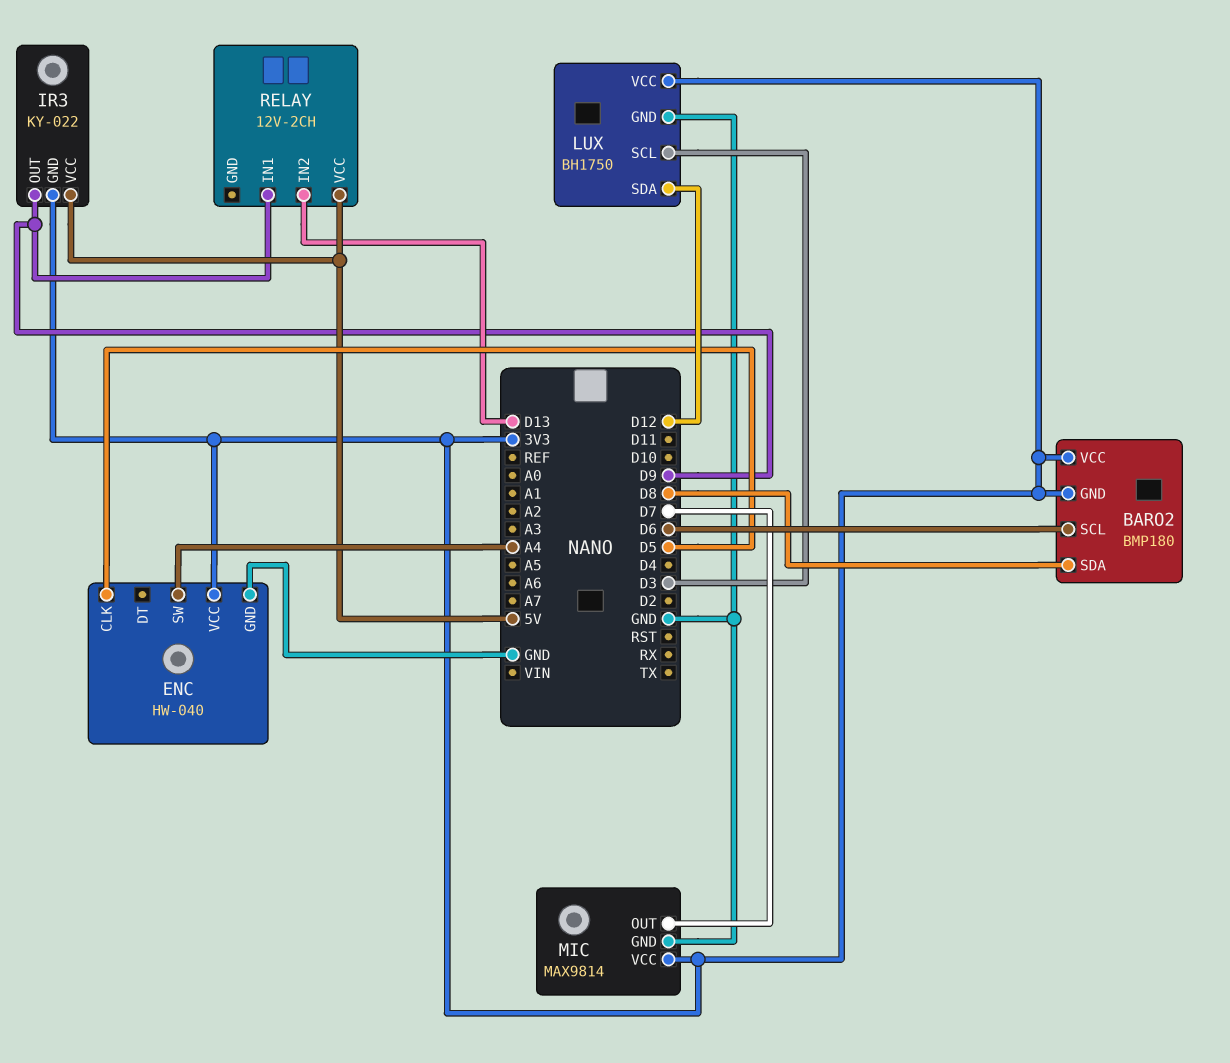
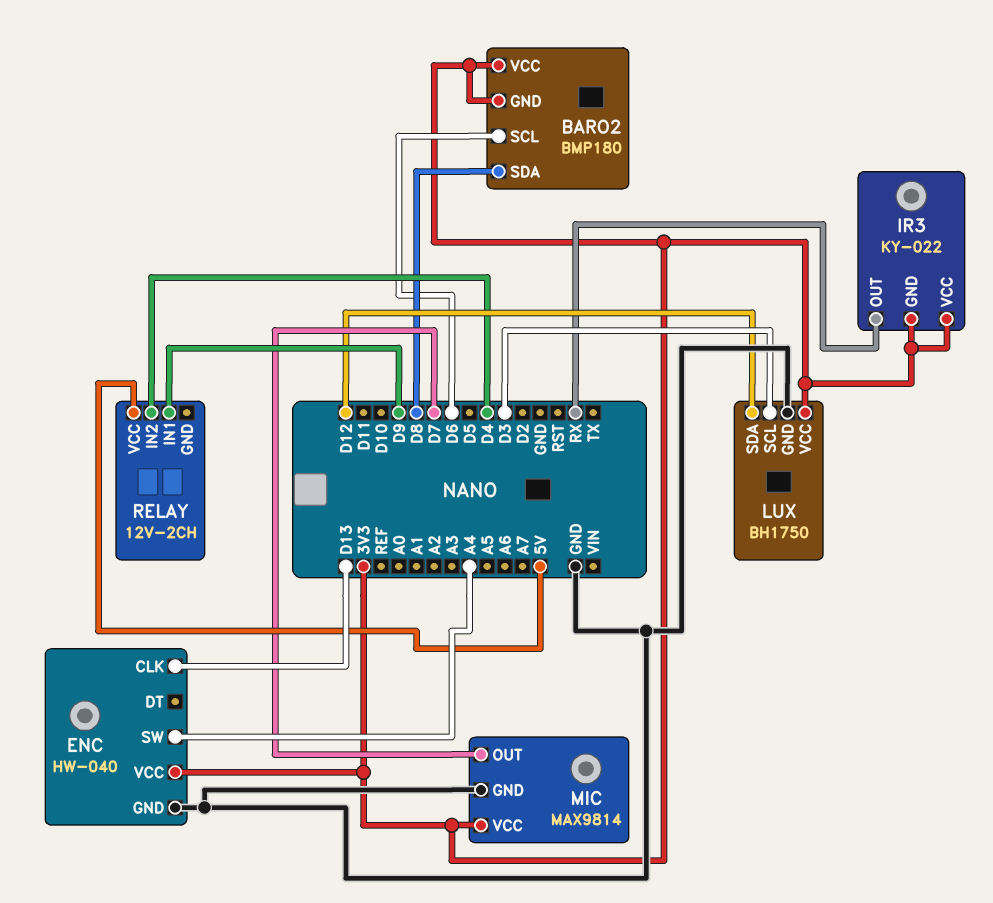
ENC pin CLK: D5 -> D13
IR3 pin OUT: D9 -> RX
IR3 pin VCC: 5V -> 3V3
RELAY pin IN2: D13 -> D4

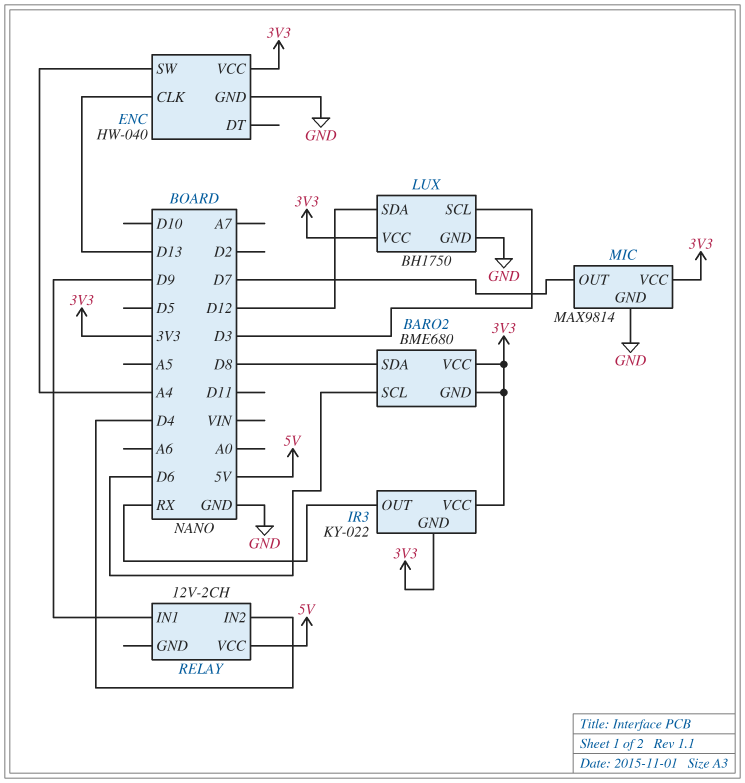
BARO2: BMP180 -> BME680

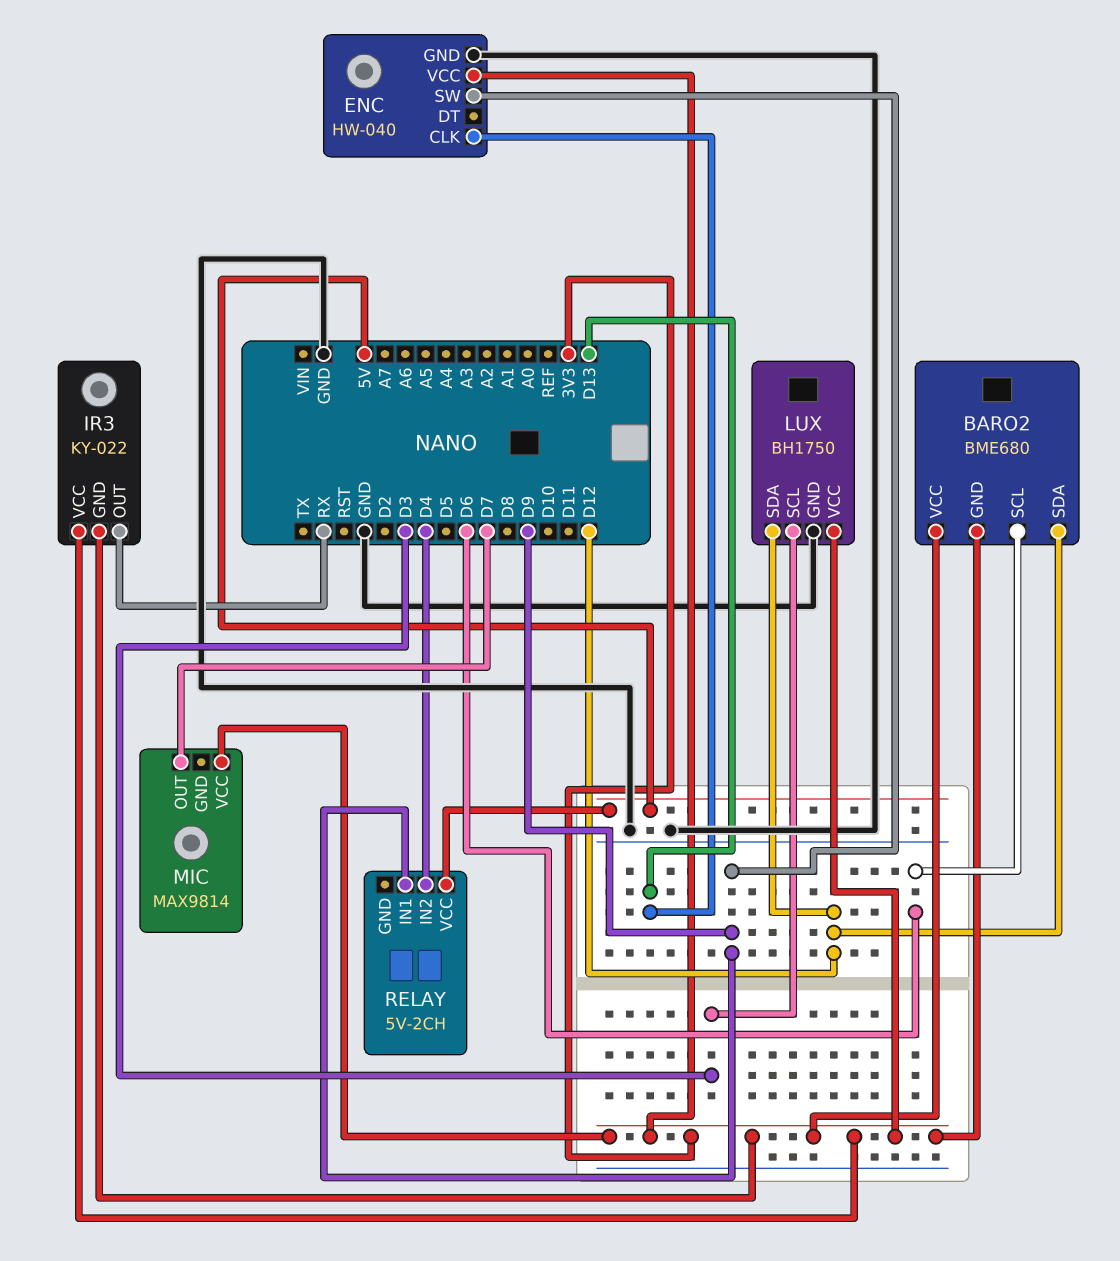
BARO2 pin SDA: D8 -> D12
ENC pin SW: A4 -> D9
MIC pin GND: GND -> none
RELAY: 12V-2CH -> 5V-2CH

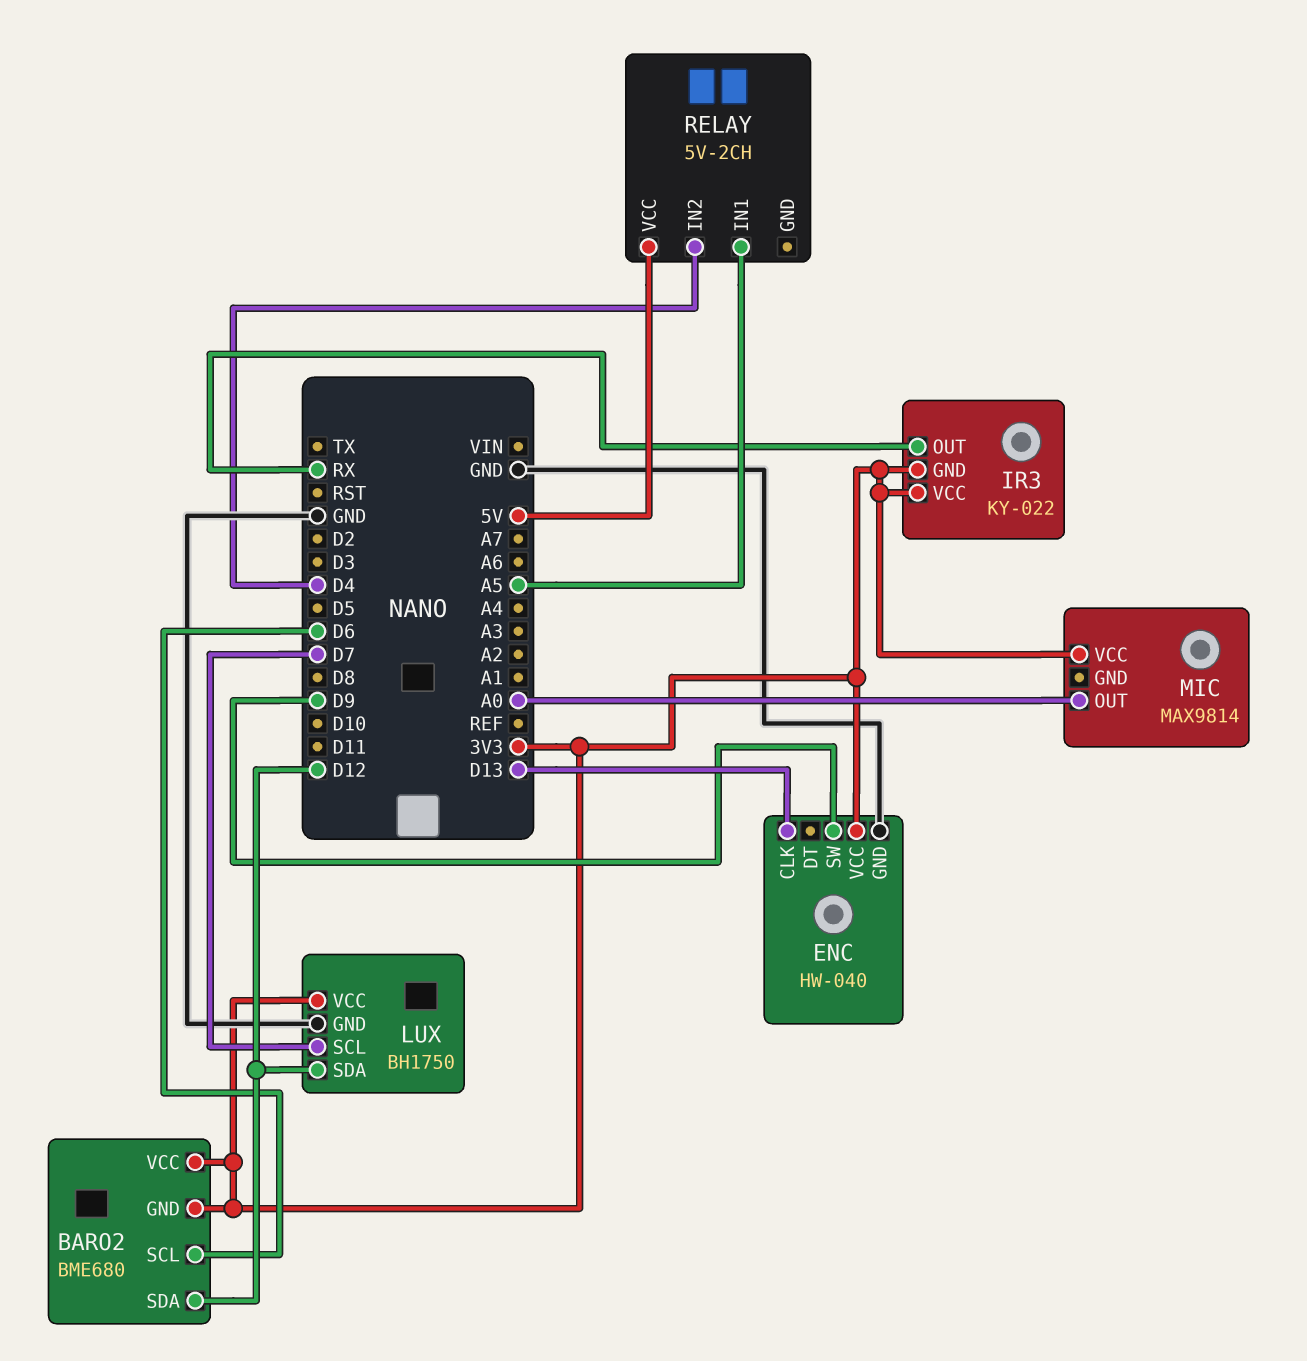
LUX pin SCL: D3 -> D7
MIC pin OUT: D7 -> A0
RELAY pin IN1: D9 -> A5

